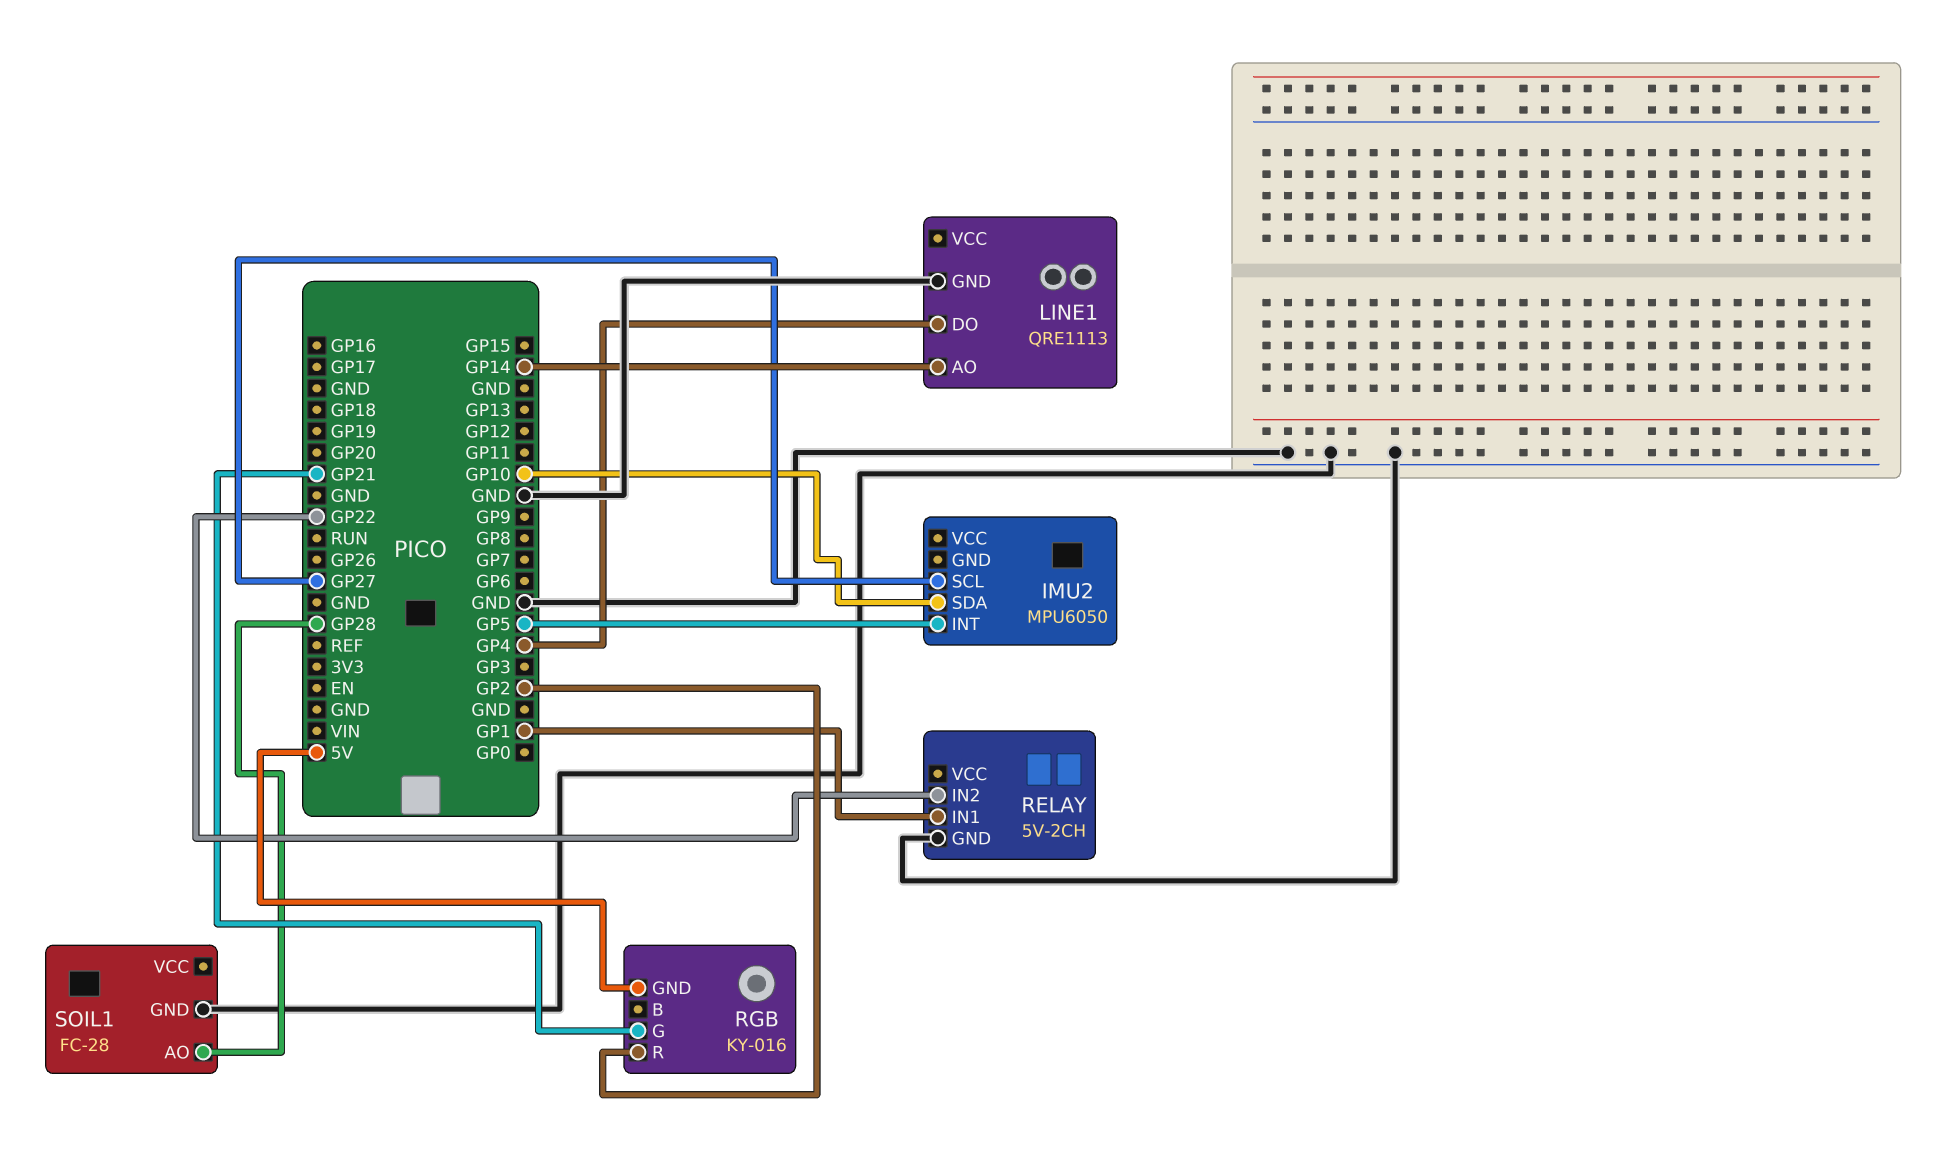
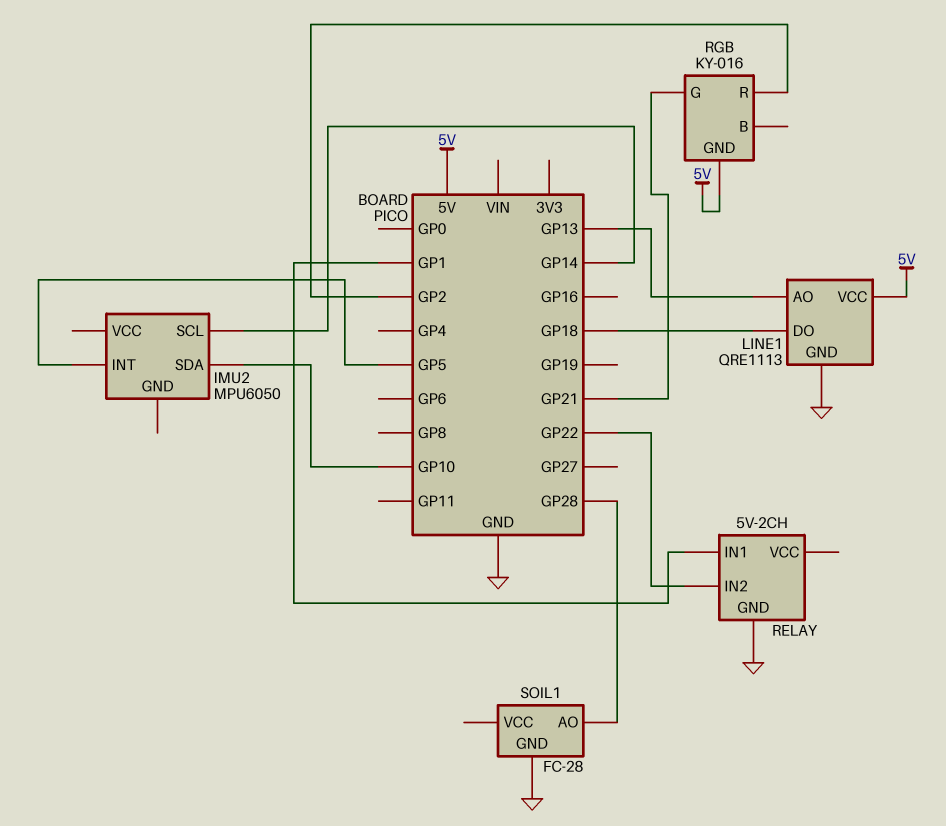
IMU2 pin SCL: GP27 -> GP14
LINE1 pin AO: GP14 -> GP13
LINE1 pin DO: GP4 -> GP18
LINE1 pin VCC: none -> 5V

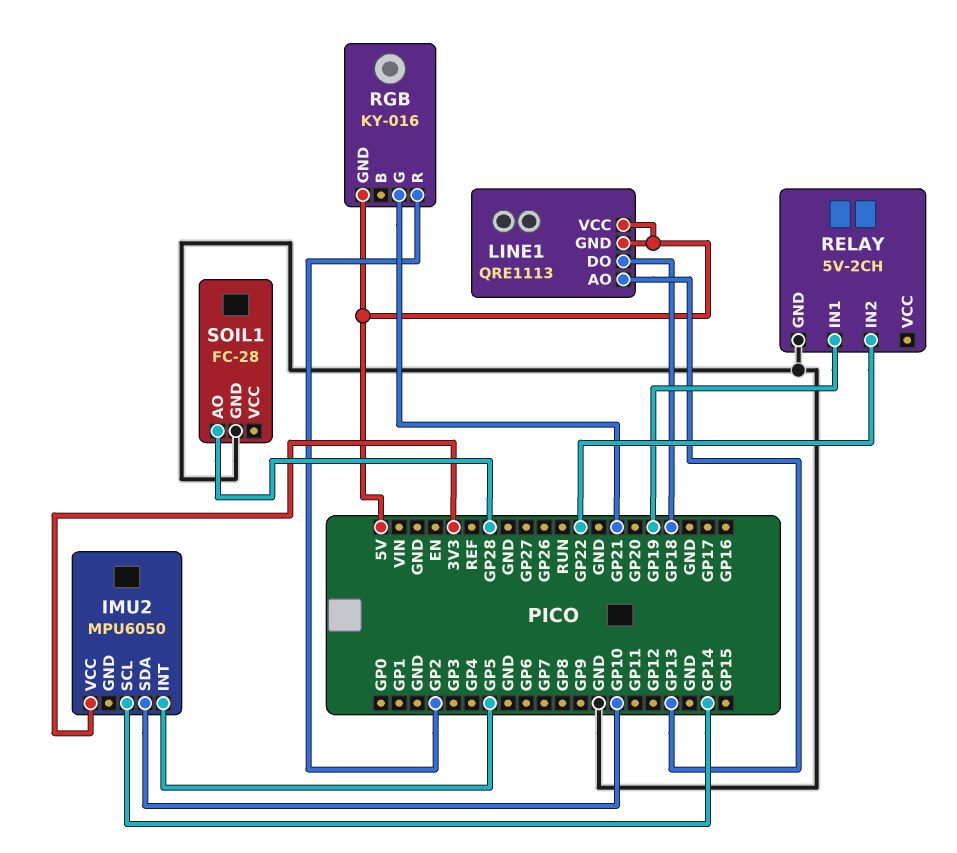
IMU2 pin VCC: none -> 3V3
LINE1 pin GND: GND -> 5V
RELAY pin IN1: GP1 -> GP19

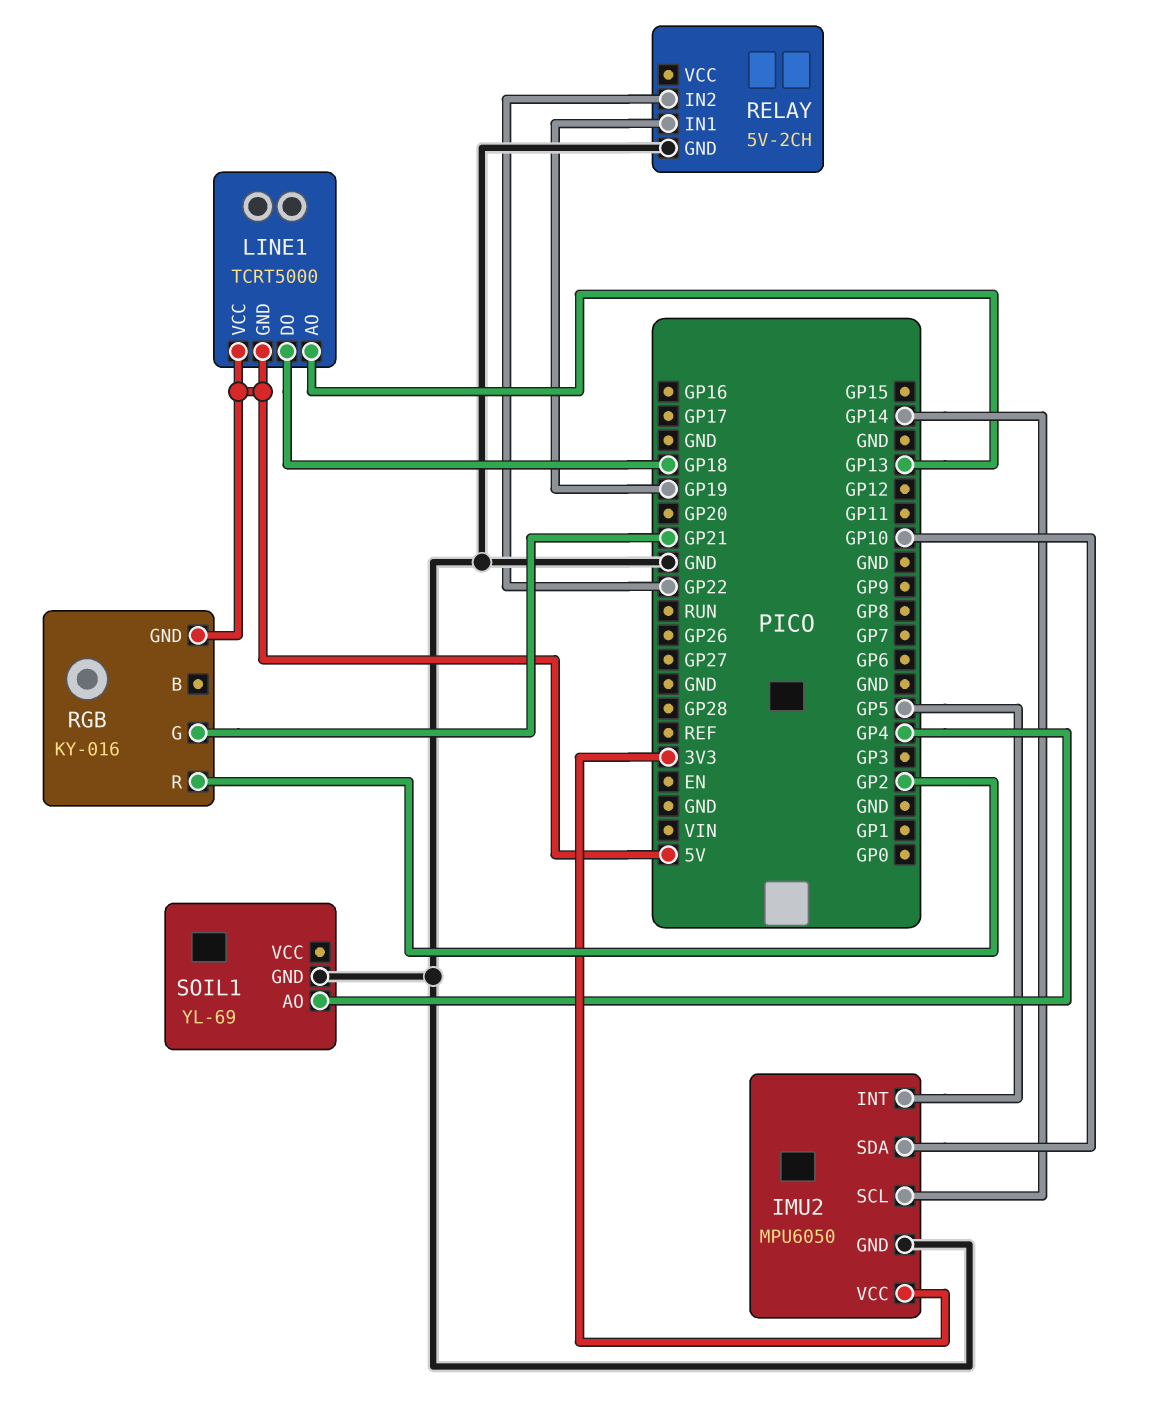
IMU2 pin GND: none -> GND
LINE1: QRE1113 -> TCRT5000
SOIL1: FC-28 -> YL-69
SOIL1 pin AO: GP28 -> GP4

